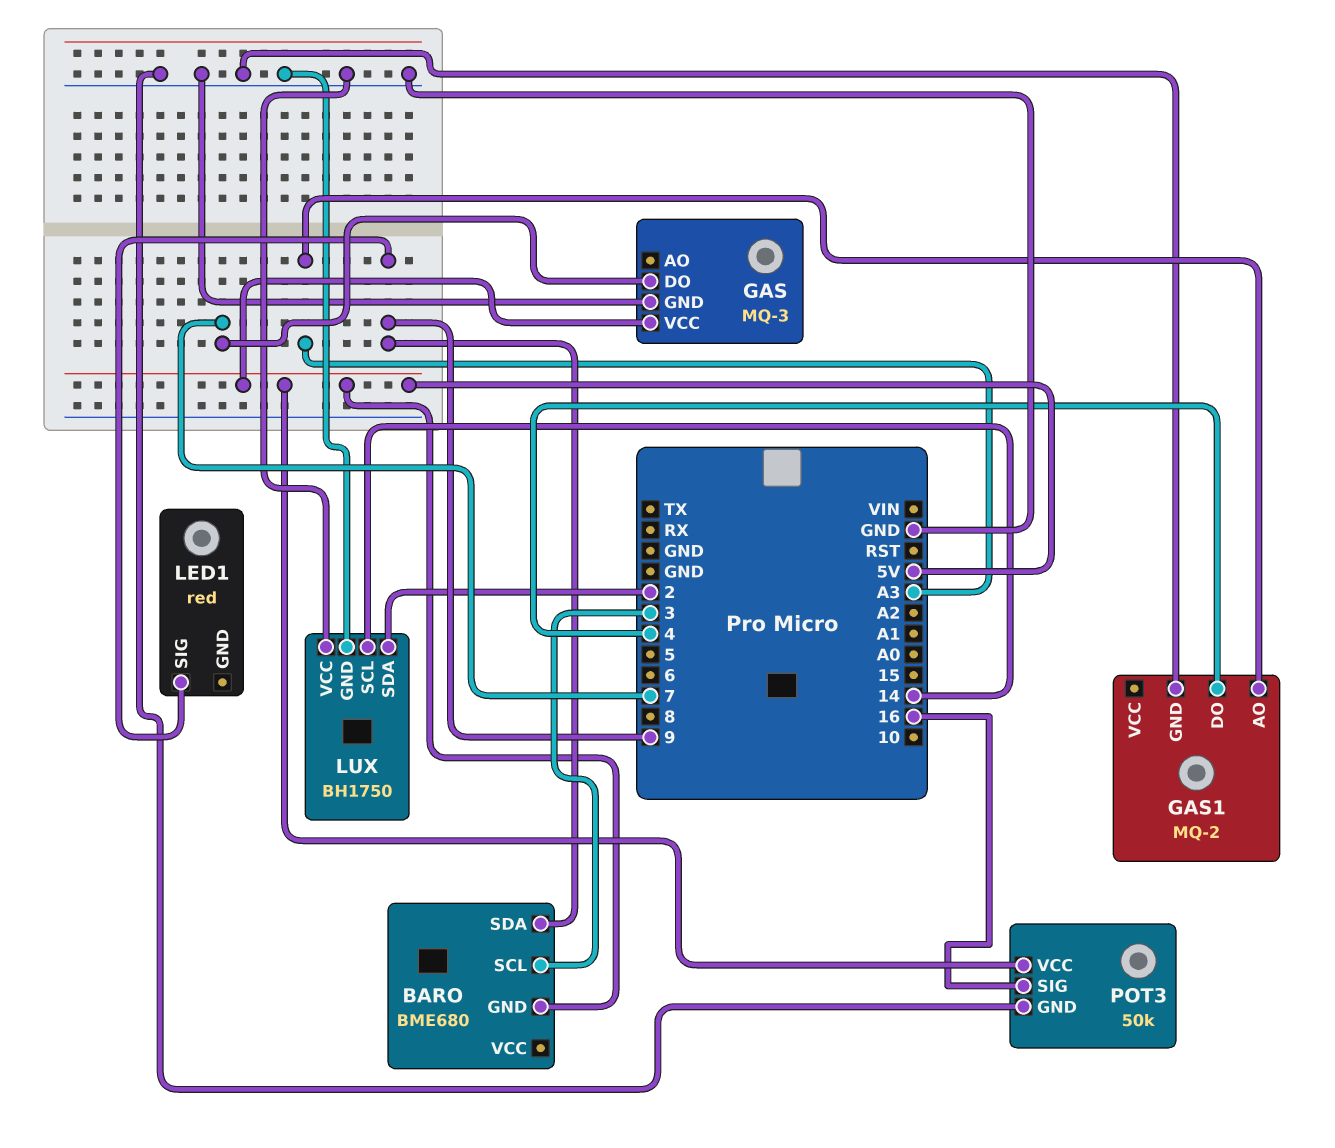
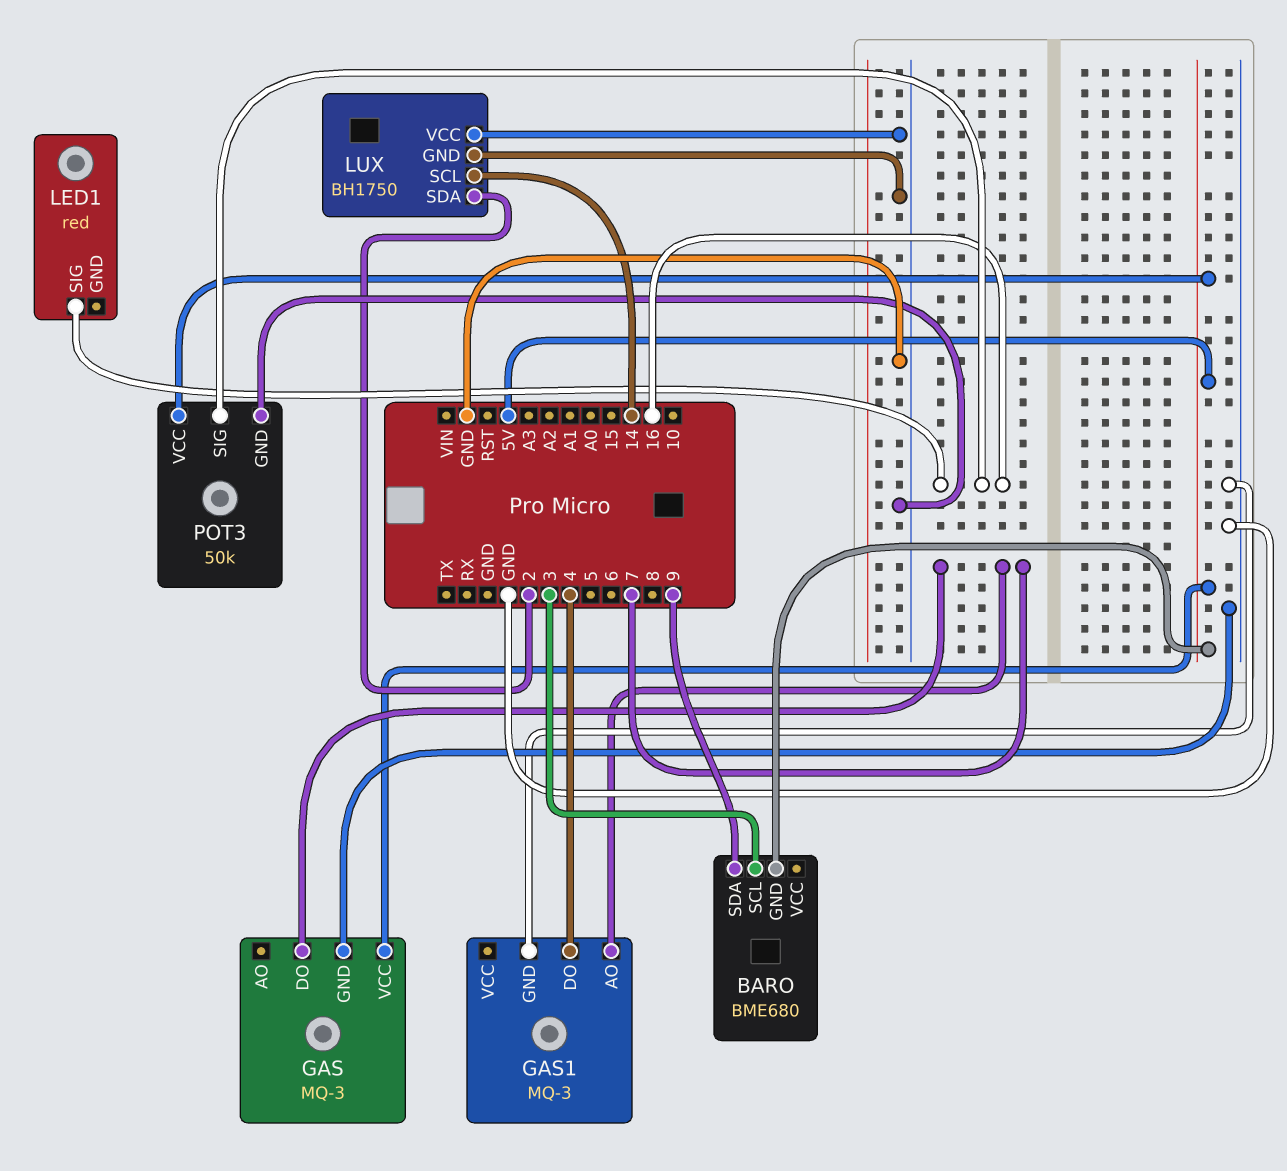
GAS1: MQ-2 -> MQ-3
GAS1 pin AO: A3 -> 7
LED1 pin SIG: 9 -> 16

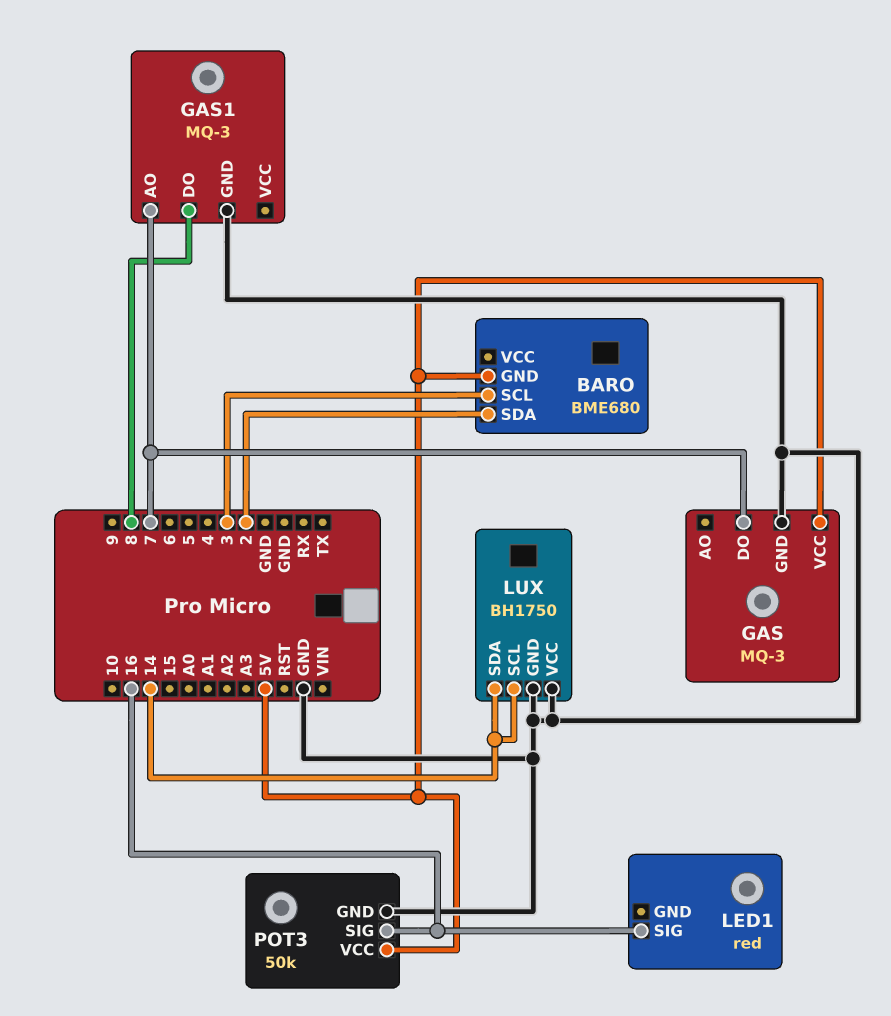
BARO pin SDA: 9 -> 2
GAS1 pin DO: 4 -> 8
LUX pin SDA: 2 -> 14

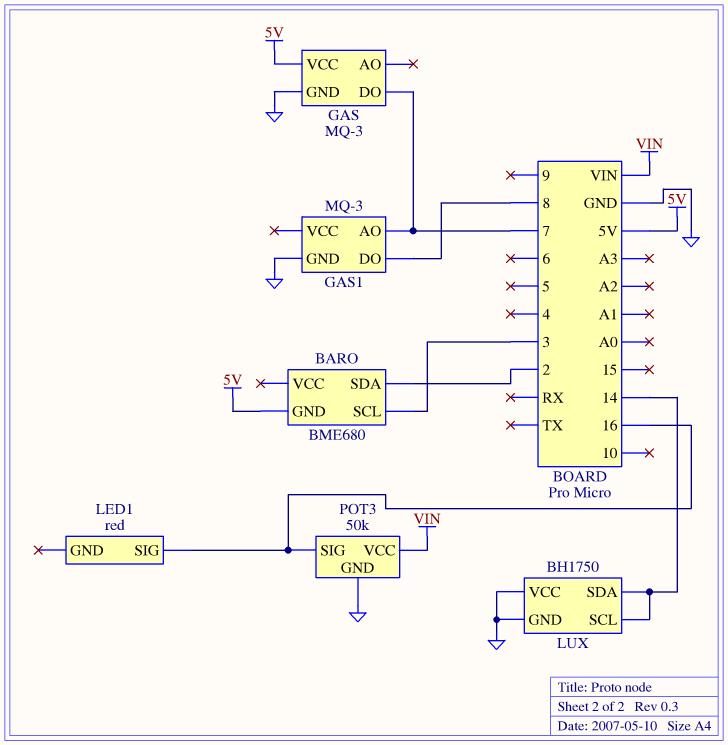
POT3 pin VCC: 5V -> VIN

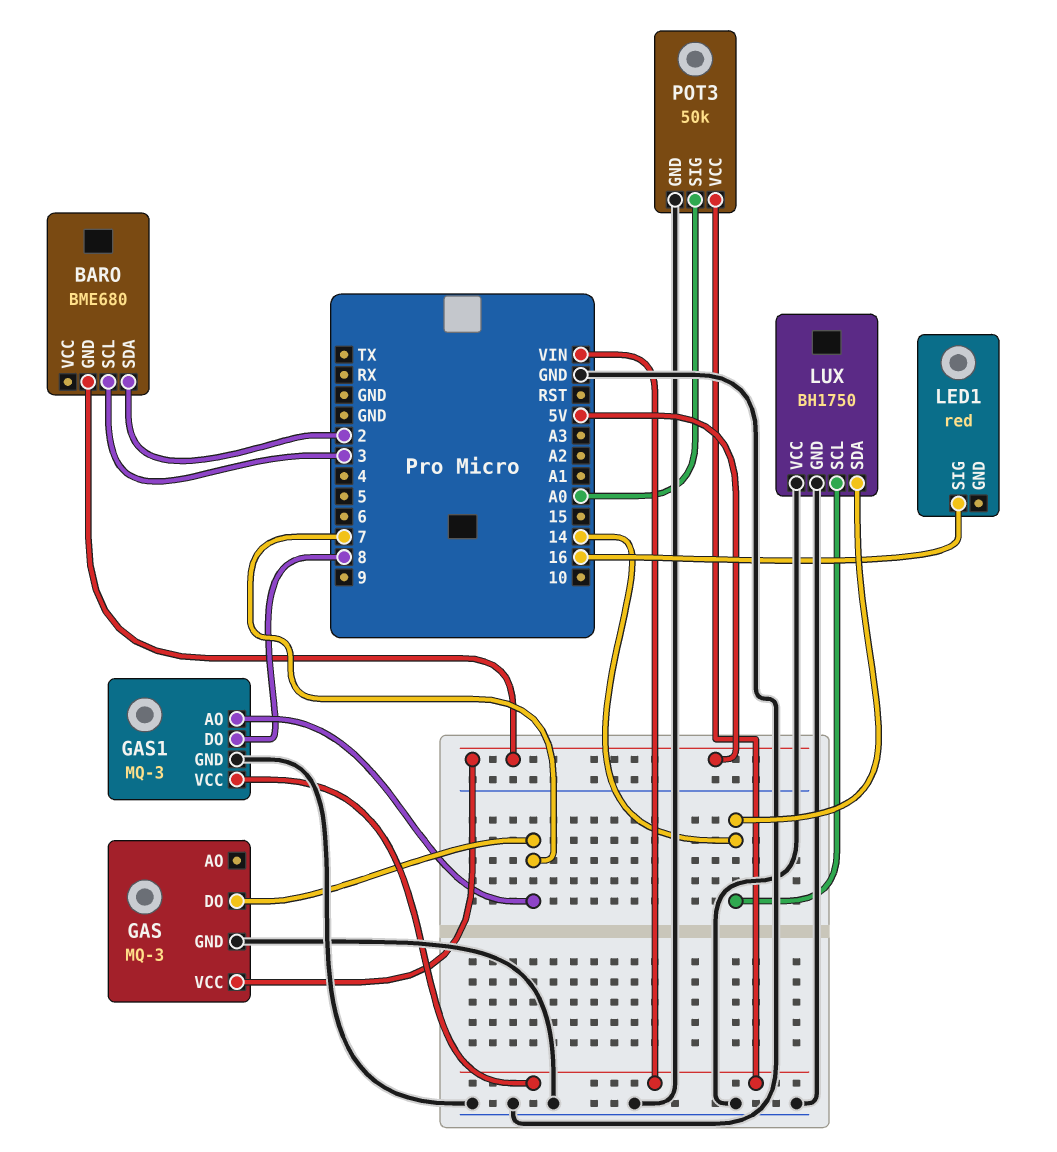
GAS1 pin VCC: none -> VIN
POT3 pin SIG: 16 -> A0

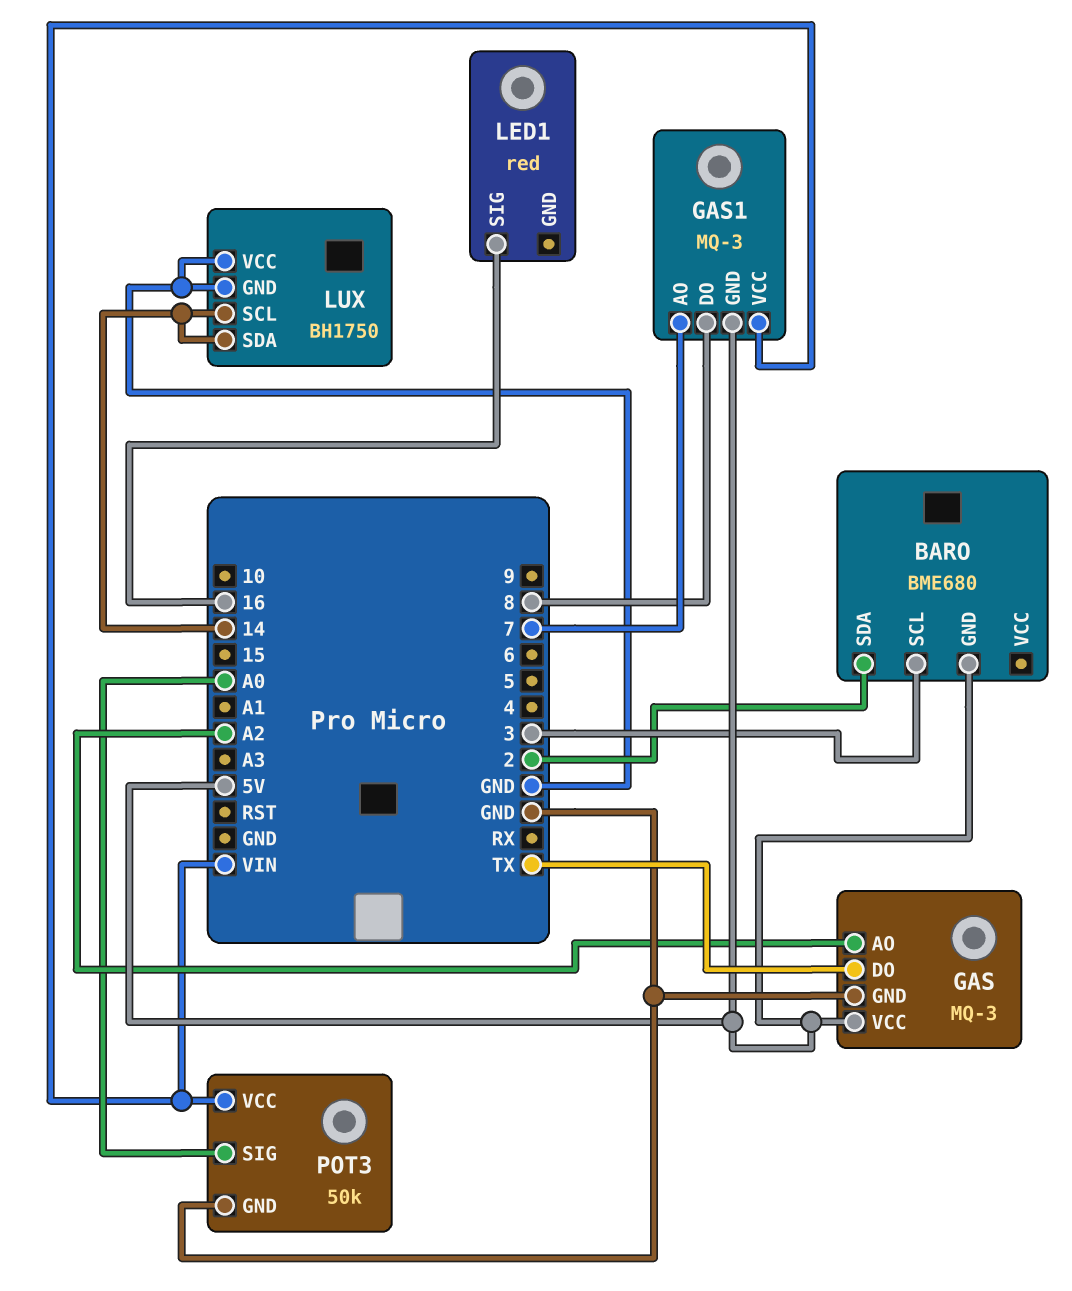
GAS pin AO: none -> A2
GAS pin DO: 7 -> TX
GAS1 pin GND: GND -> 5V

